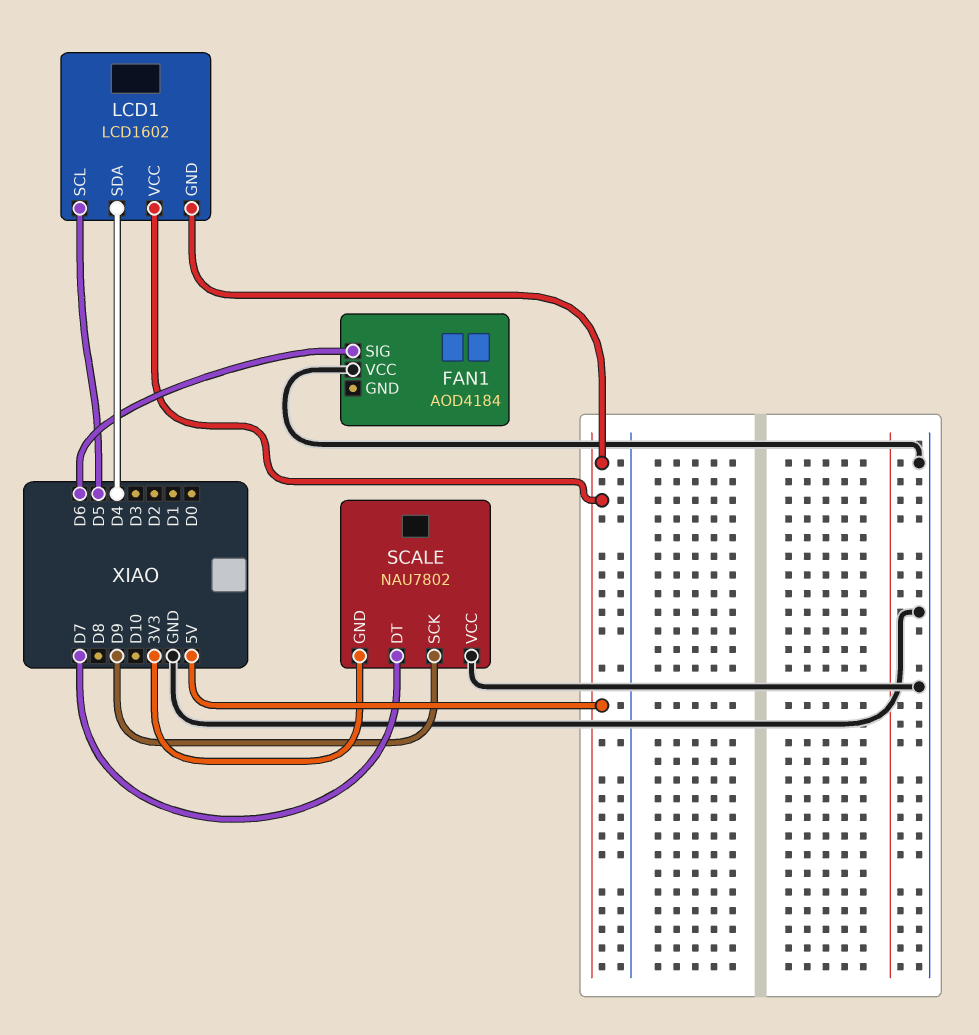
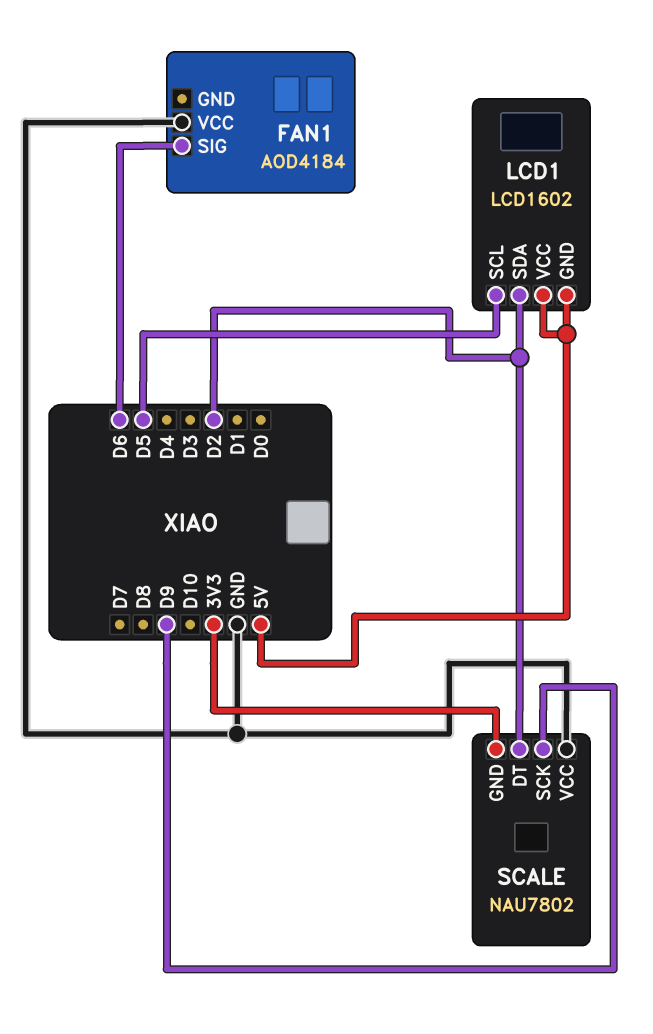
LCD1 pin SDA: D4 -> D2
SCALE pin DT: D7 -> D2

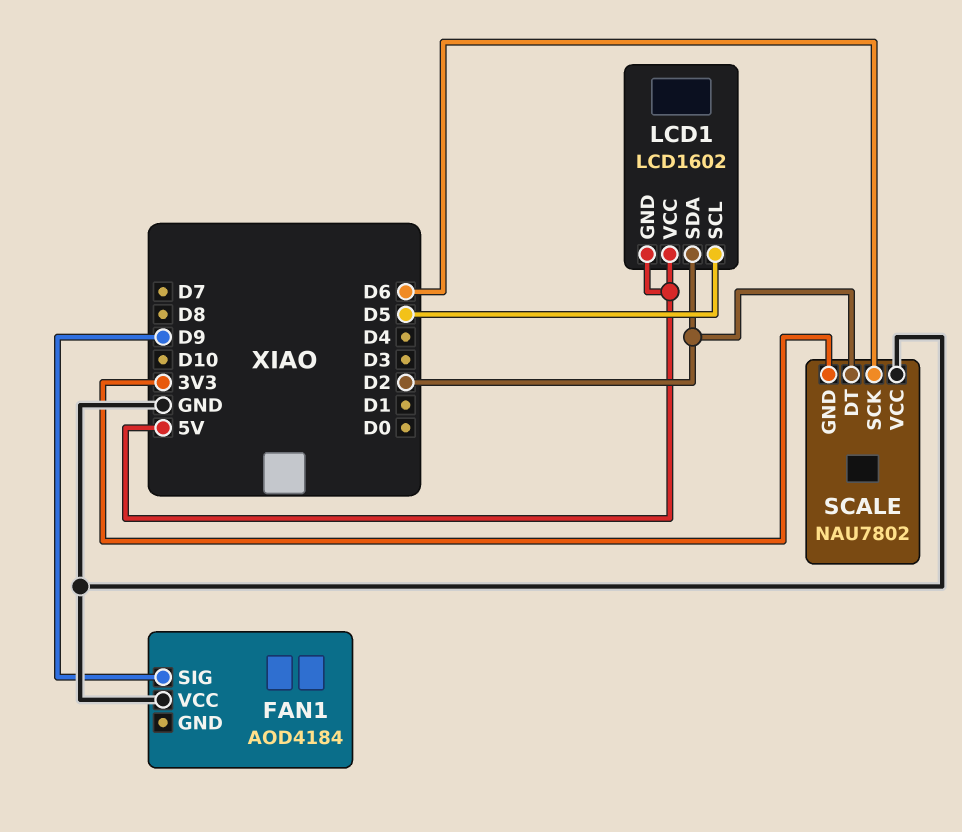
FAN1 pin SIG: D6 -> D9
SCALE pin SCK: D9 -> D6

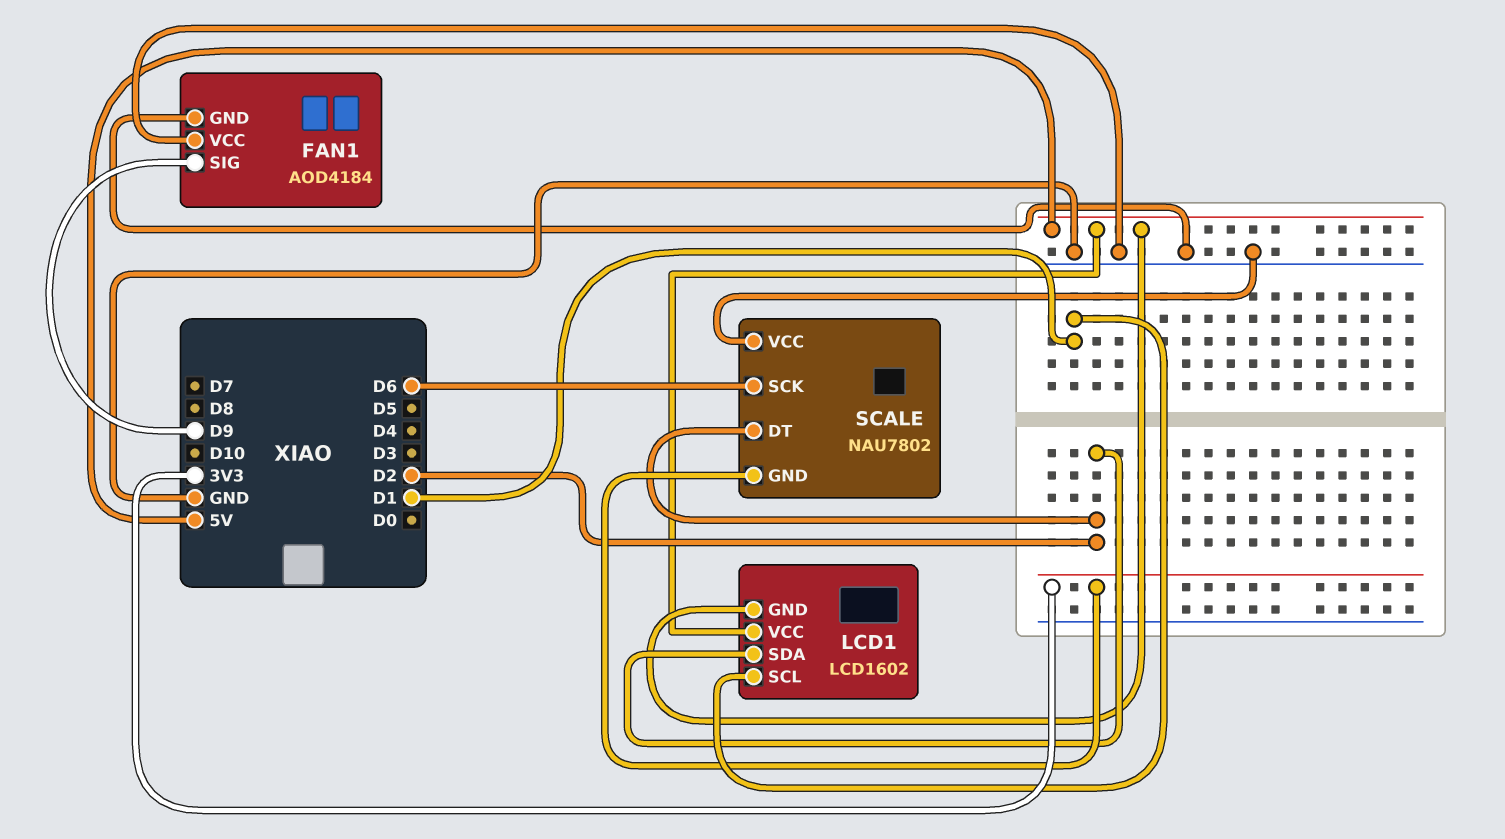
FAN1 pin GND: none -> GND
LCD1 pin SCL: D5 -> D1

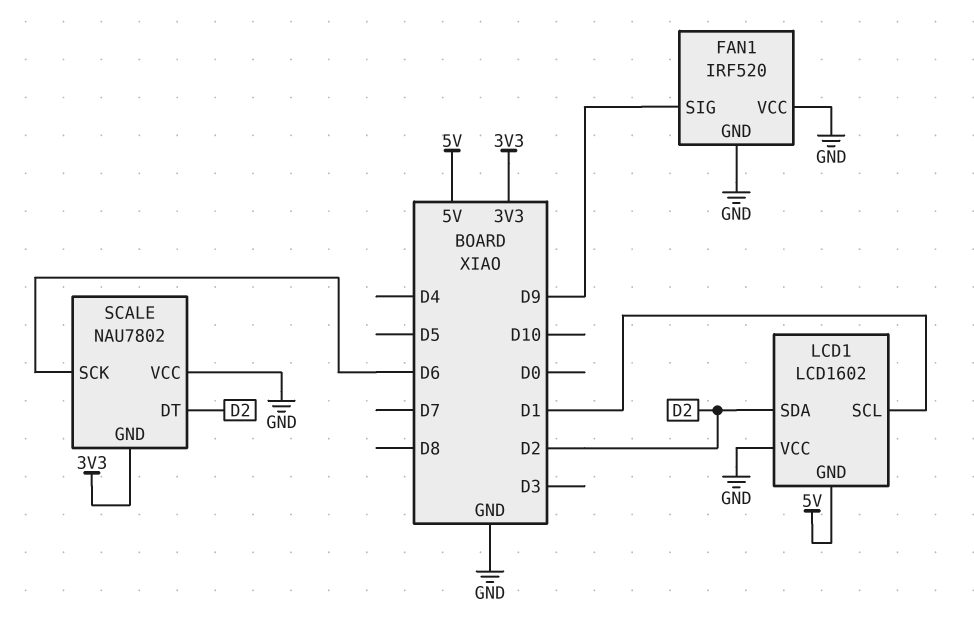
FAN1: AOD4184 -> IRF520
LCD1 pin VCC: 5V -> GND

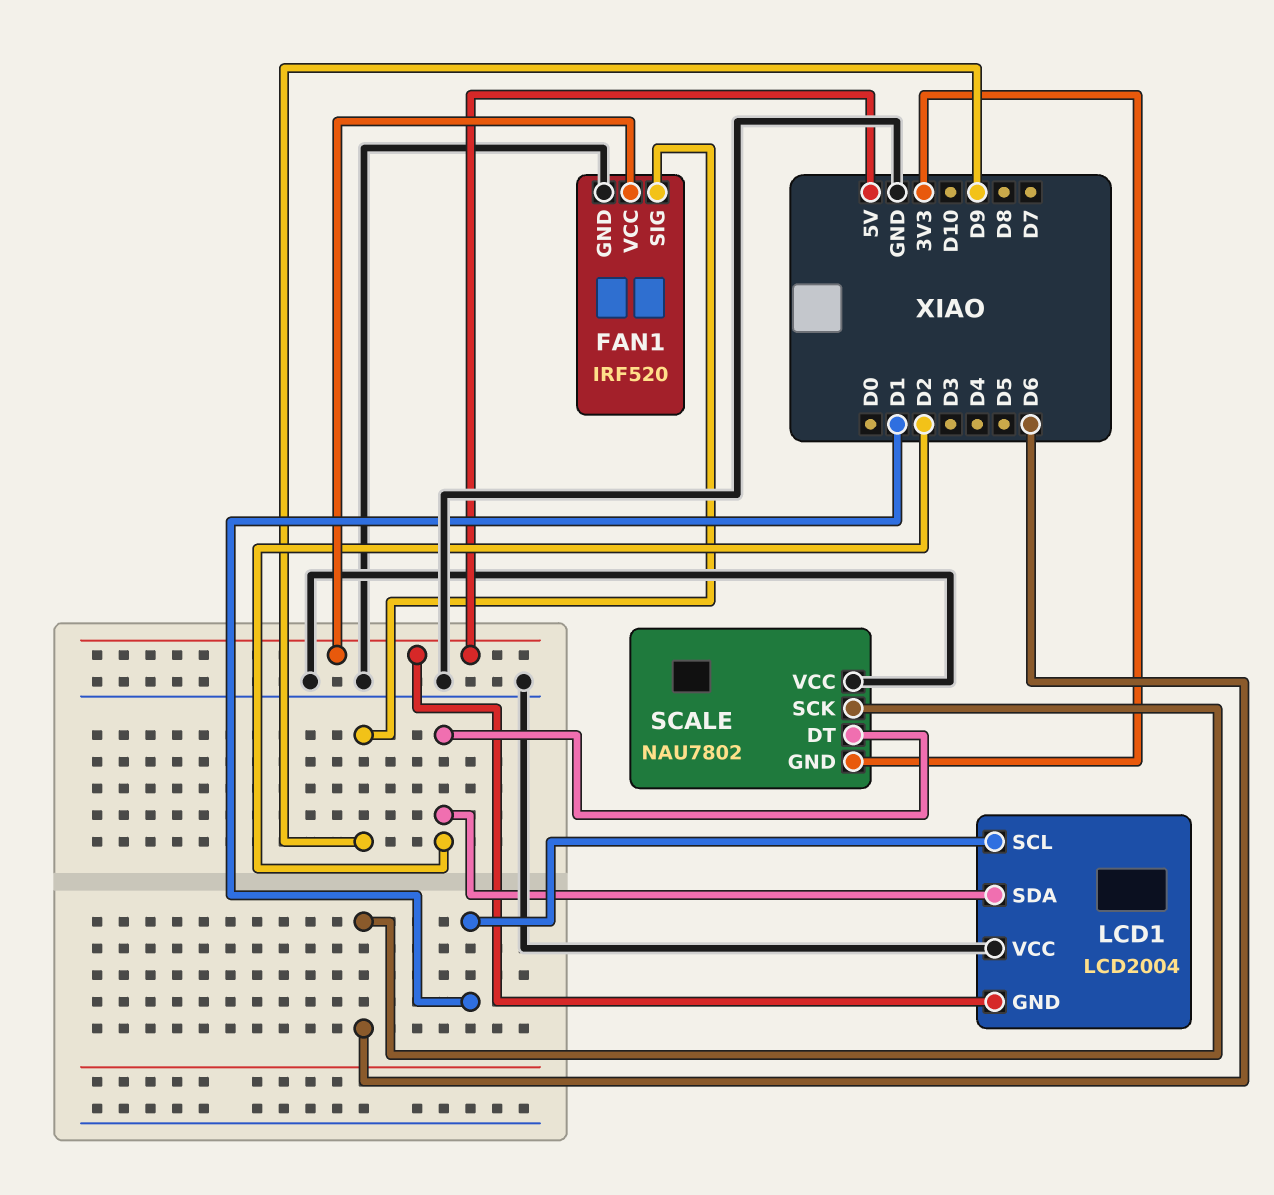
FAN1 pin VCC: GND -> 5V
LCD1: LCD1602 -> LCD2004

